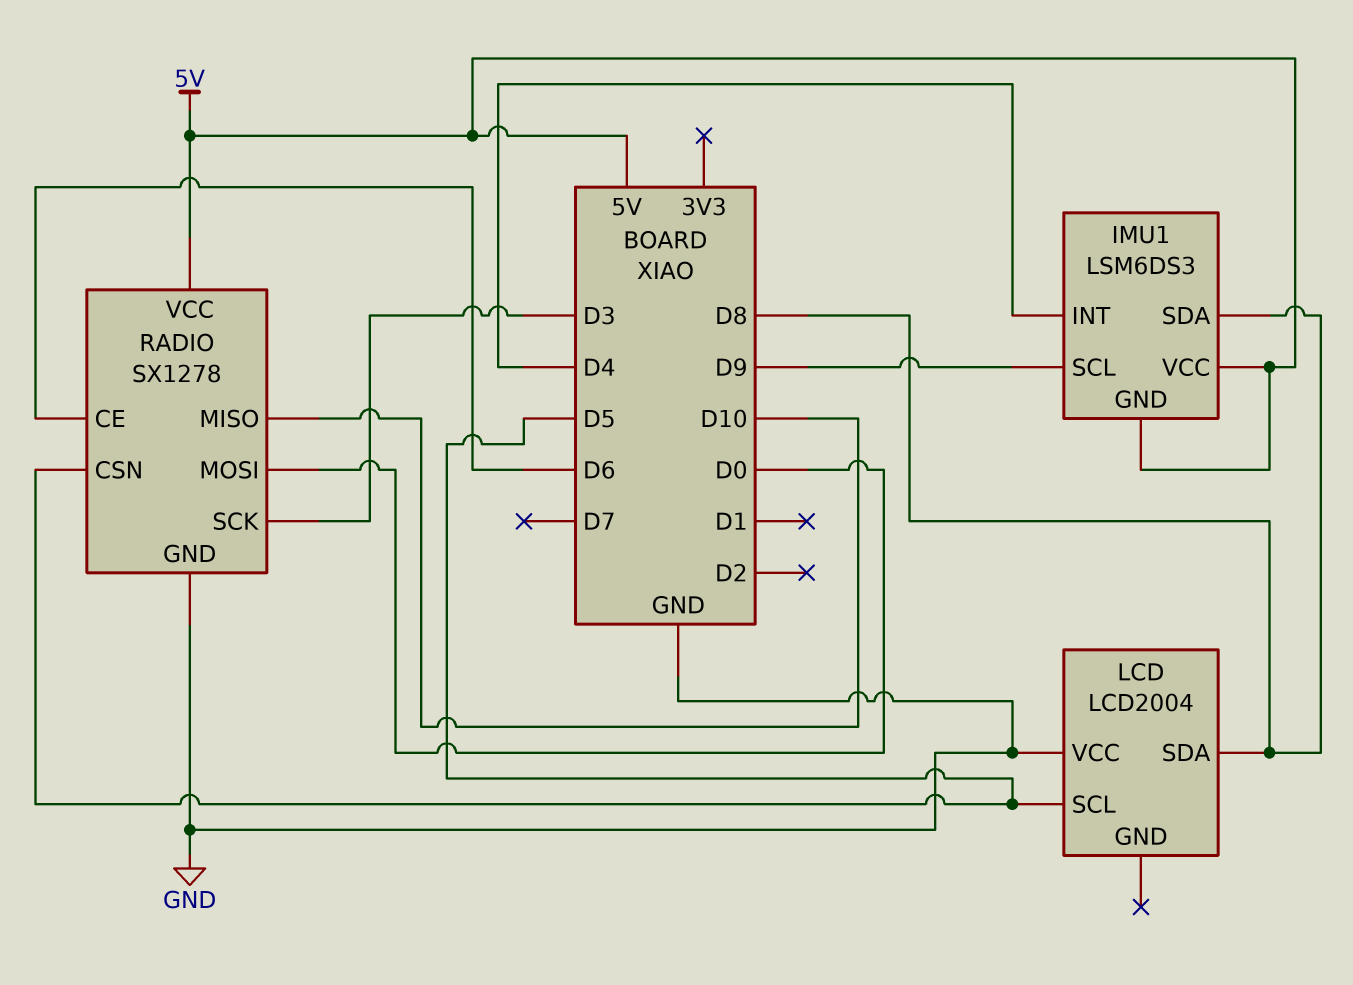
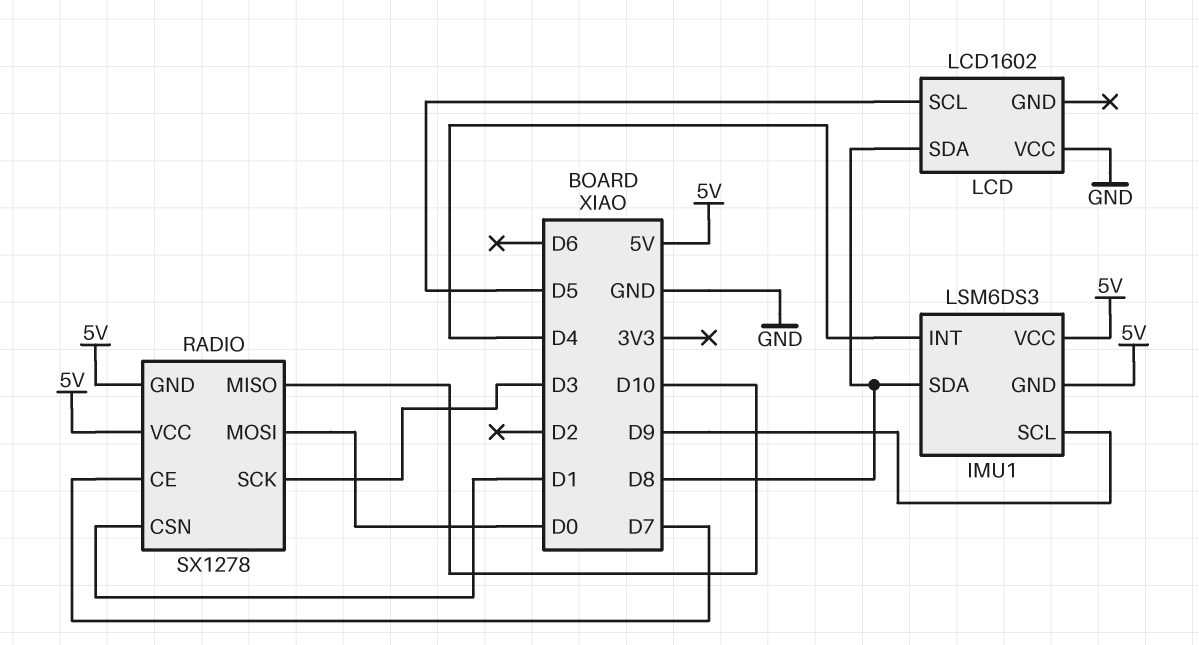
LCD: LCD2004 -> LCD1602
RADIO pin CE: D6 -> D7
RADIO pin CSN: D5 -> D1
RADIO pin GND: GND -> 5V

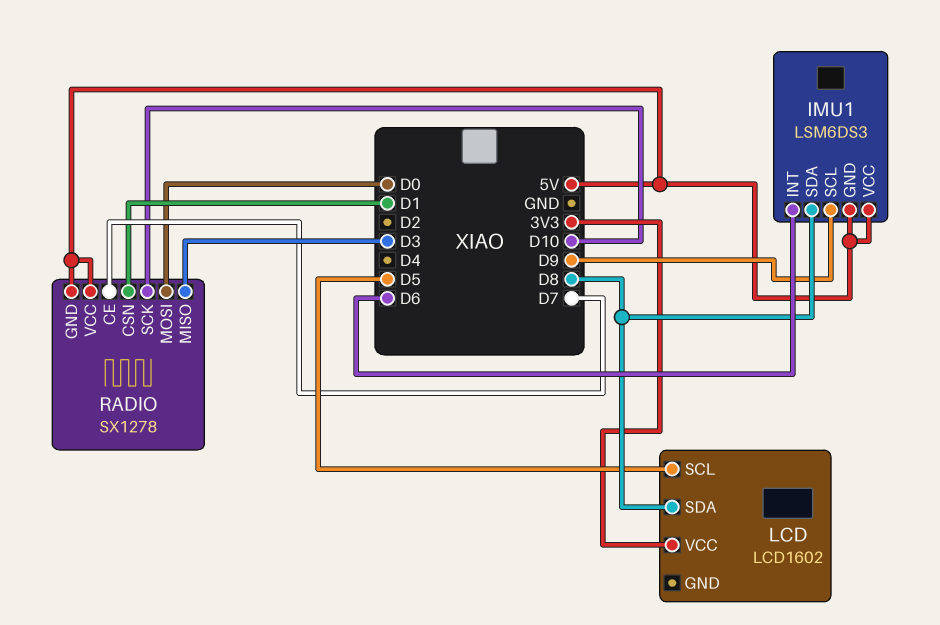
IMU1 pin INT: D4 -> D6
LCD pin VCC: GND -> 3V3
RADIO pin MISO: D10 -> D3
RADIO pin SCK: D3 -> D10

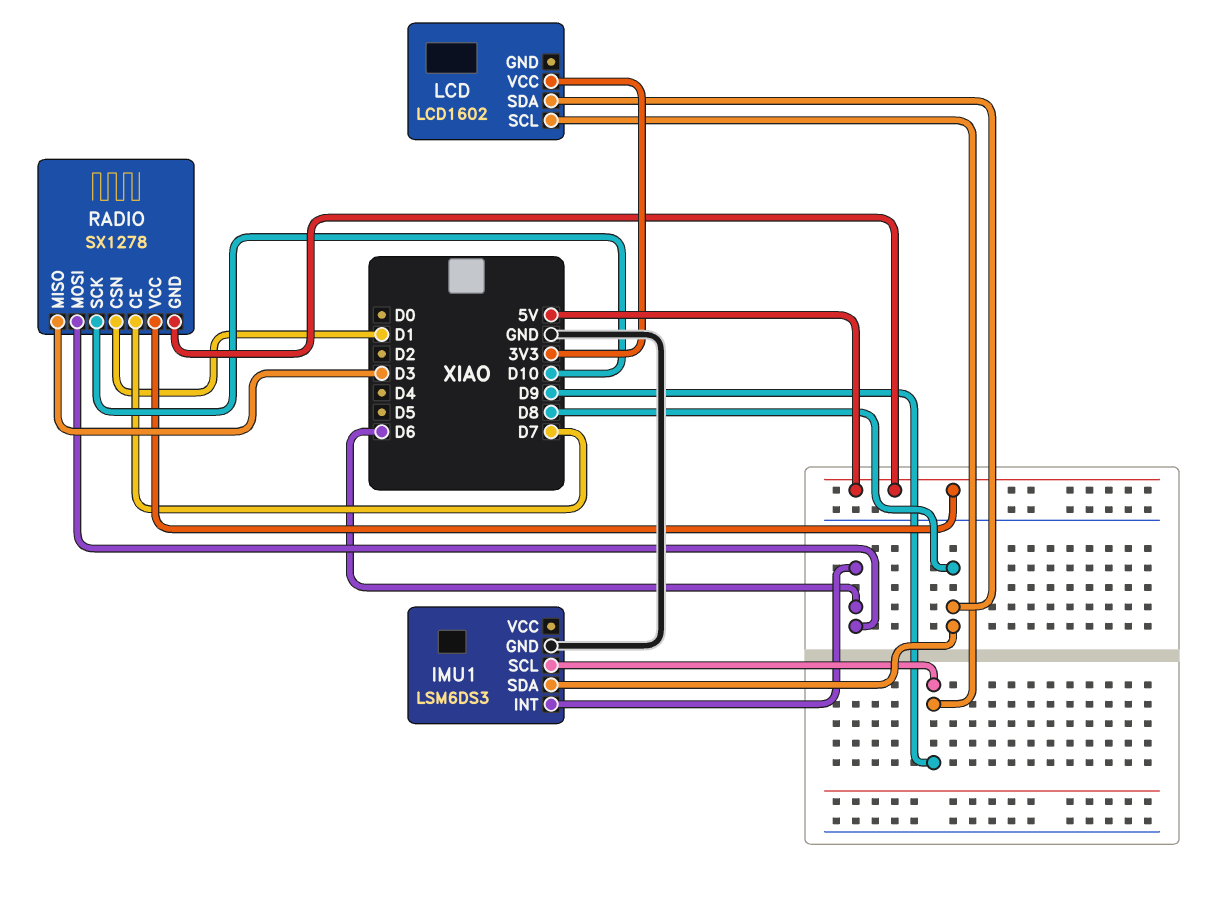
IMU1 pin GND: 5V -> GND
IMU1 pin VCC: 5V -> none
LCD pin SCL: D5 -> D9
RADIO pin MOSI: D0 -> D6

